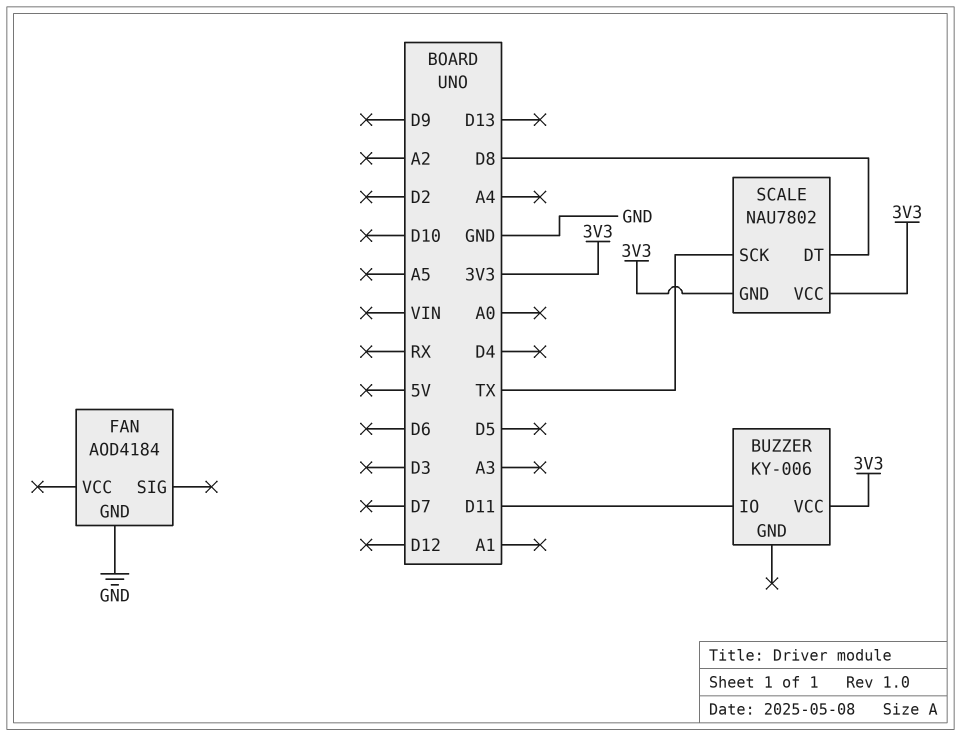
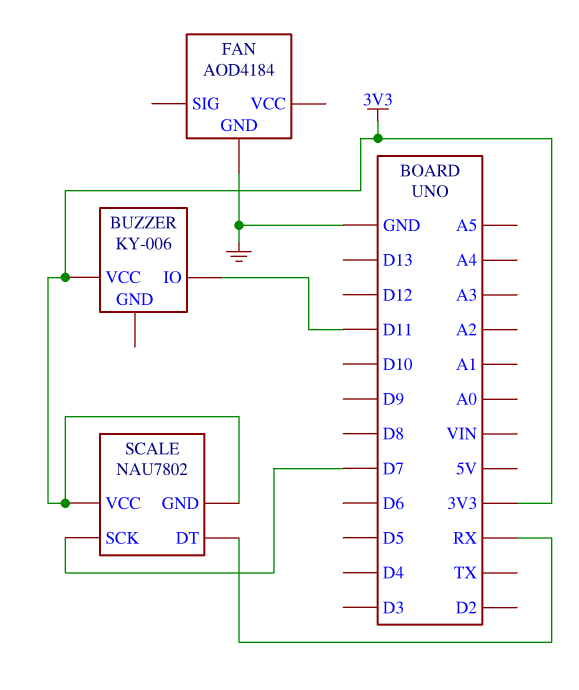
SCALE pin DT: D8 -> RX
SCALE pin SCK: TX -> D7

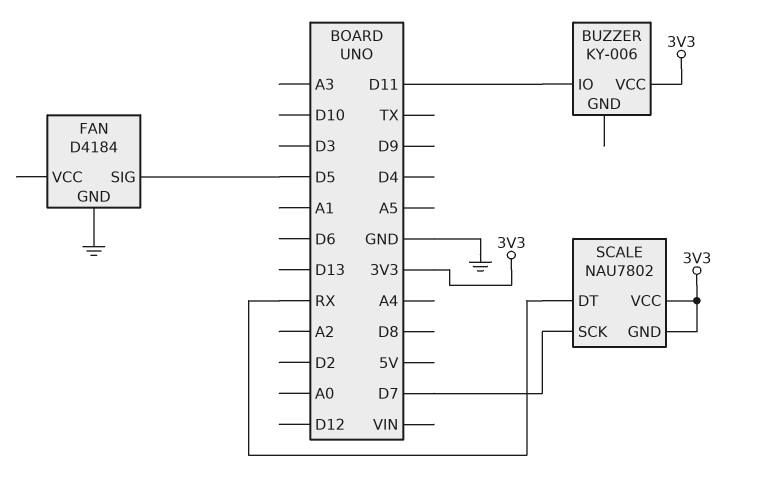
FAN: AOD4184 -> D4184
FAN pin SIG: none -> D5

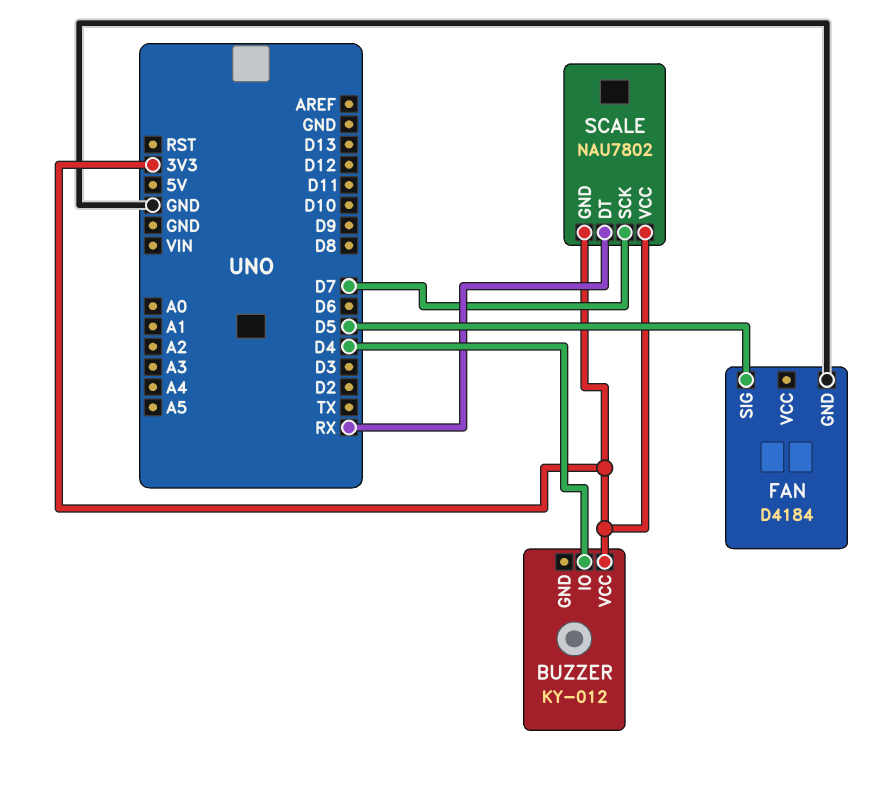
BUZZER: KY-006 -> KY-012
BUZZER pin IO: D11 -> D4

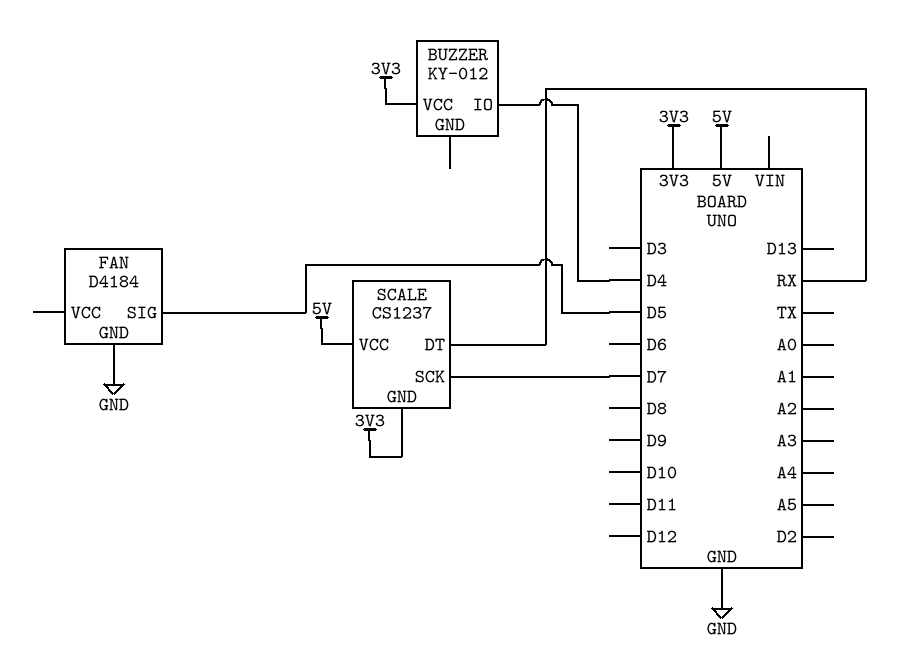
SCALE: NAU7802 -> CS1237
SCALE pin VCC: 3V3 -> 5V

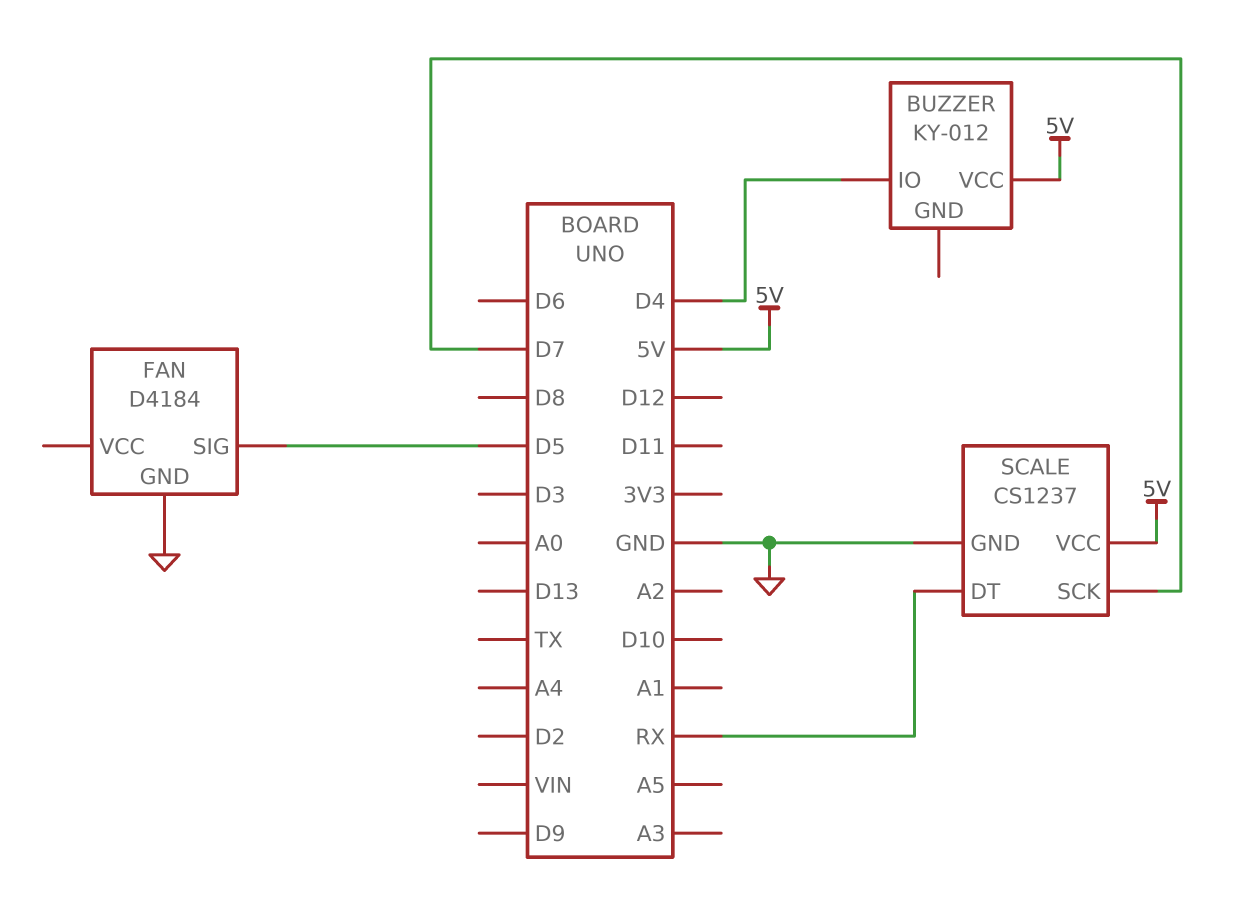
BUZZER pin VCC: 3V3 -> 5V
SCALE pin GND: 3V3 -> GND

